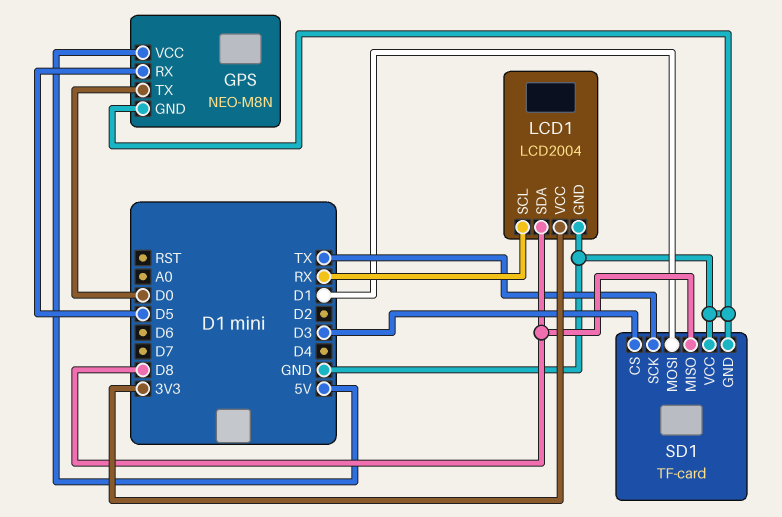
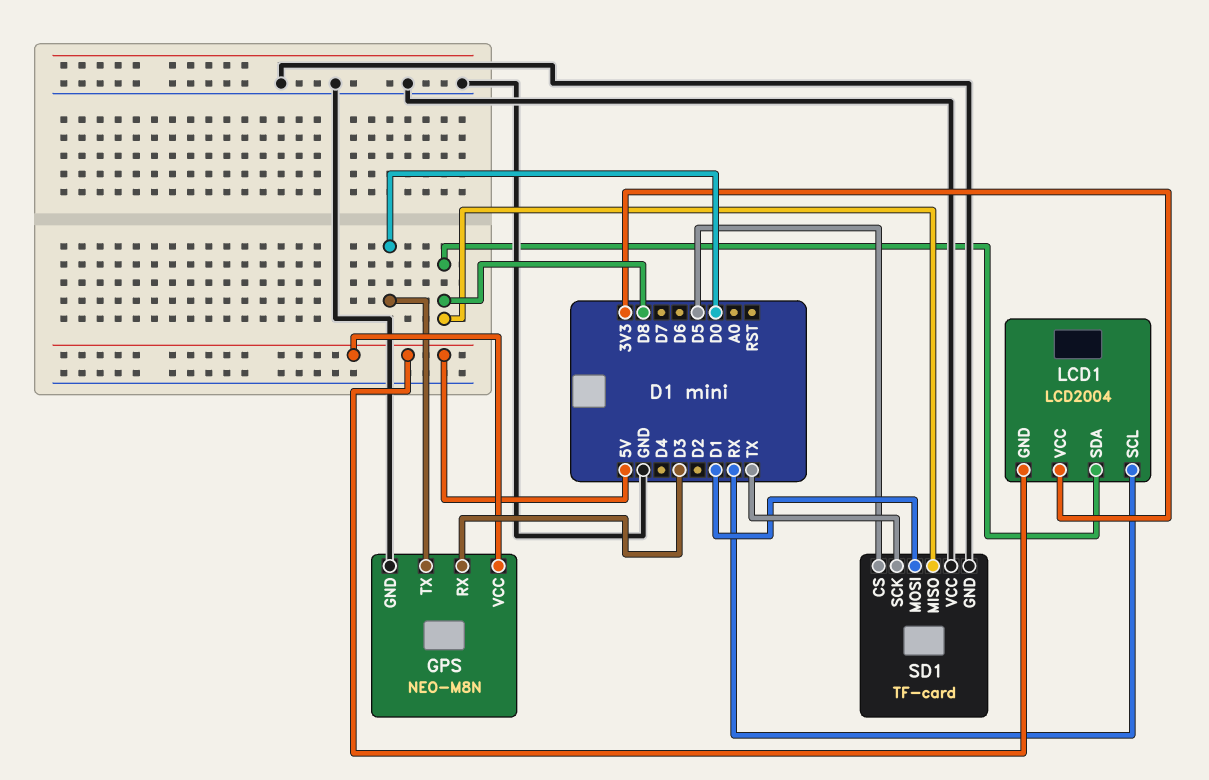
GPS pin RX: D5 -> D3
LCD1 pin GND: GND -> 5V
SD1 pin CS: D3 -> D5

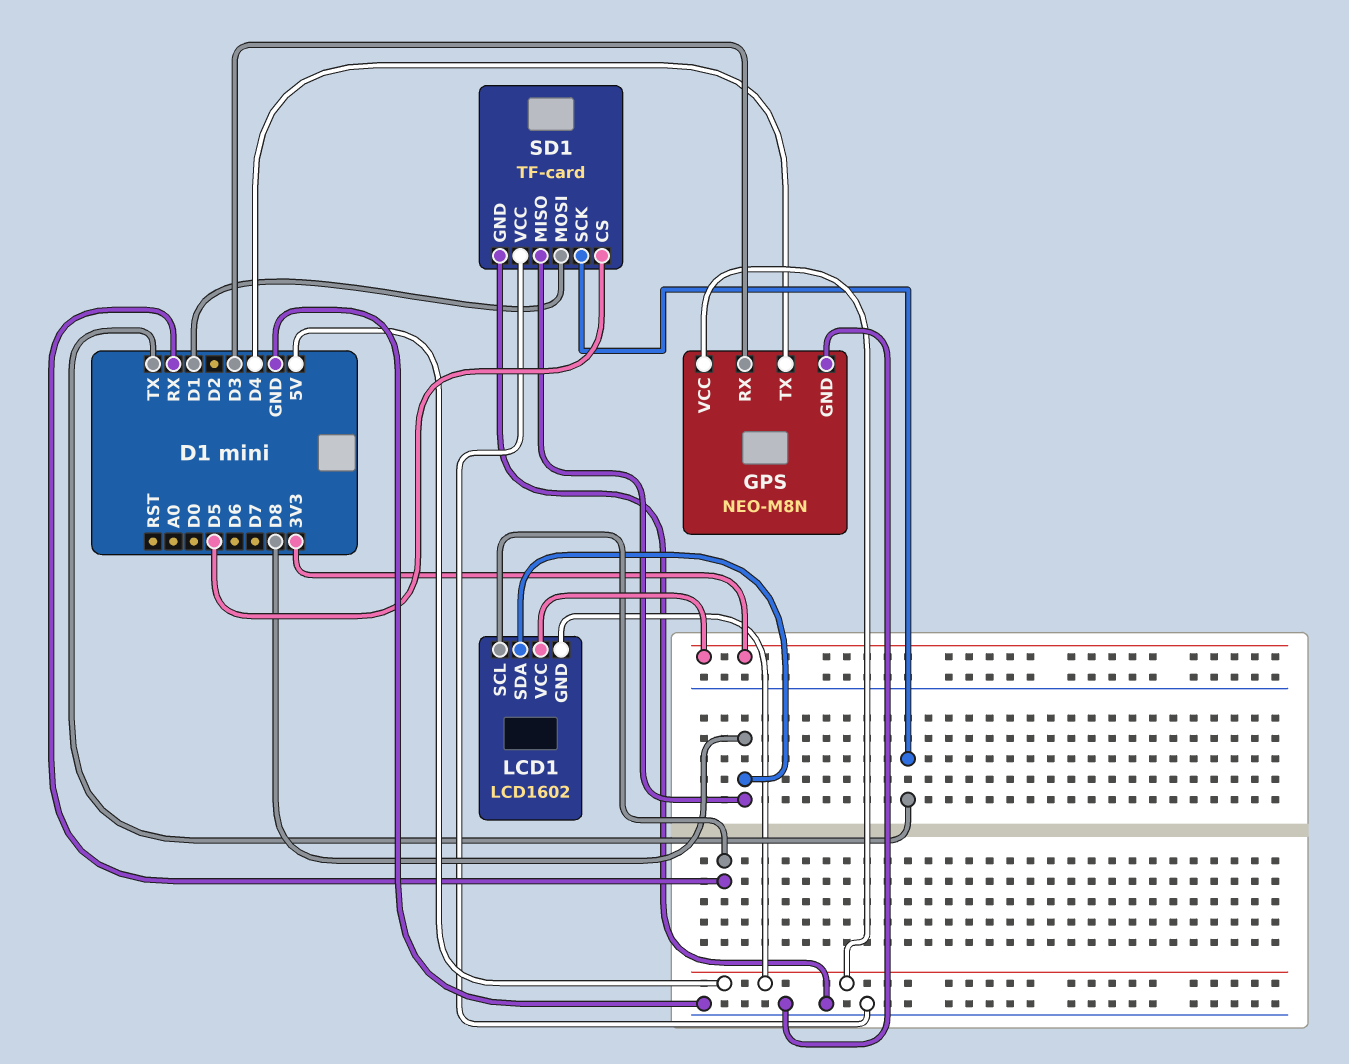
GPS pin TX: D0 -> D4
LCD1: LCD2004 -> LCD1602

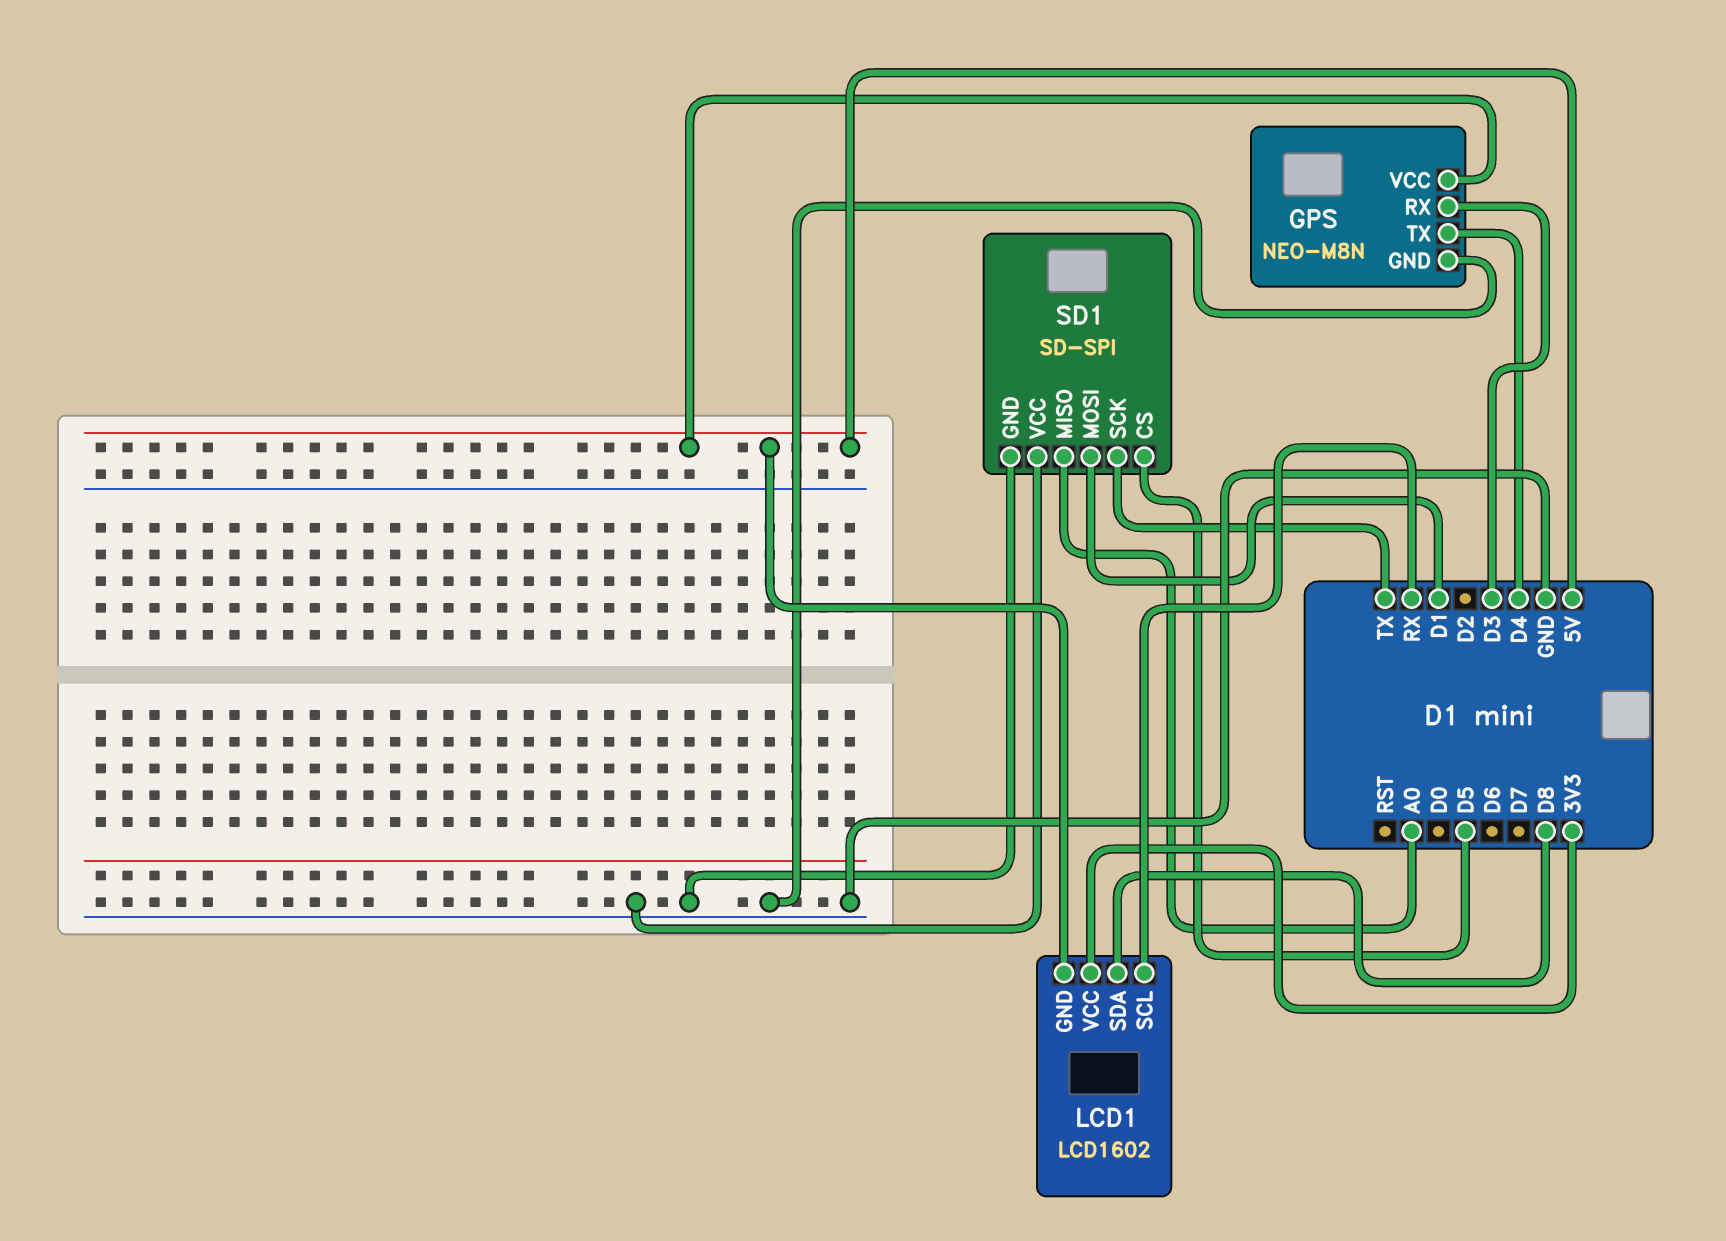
SD1: TF-card -> SD-SPI
SD1 pin MISO: D8 -> A0

